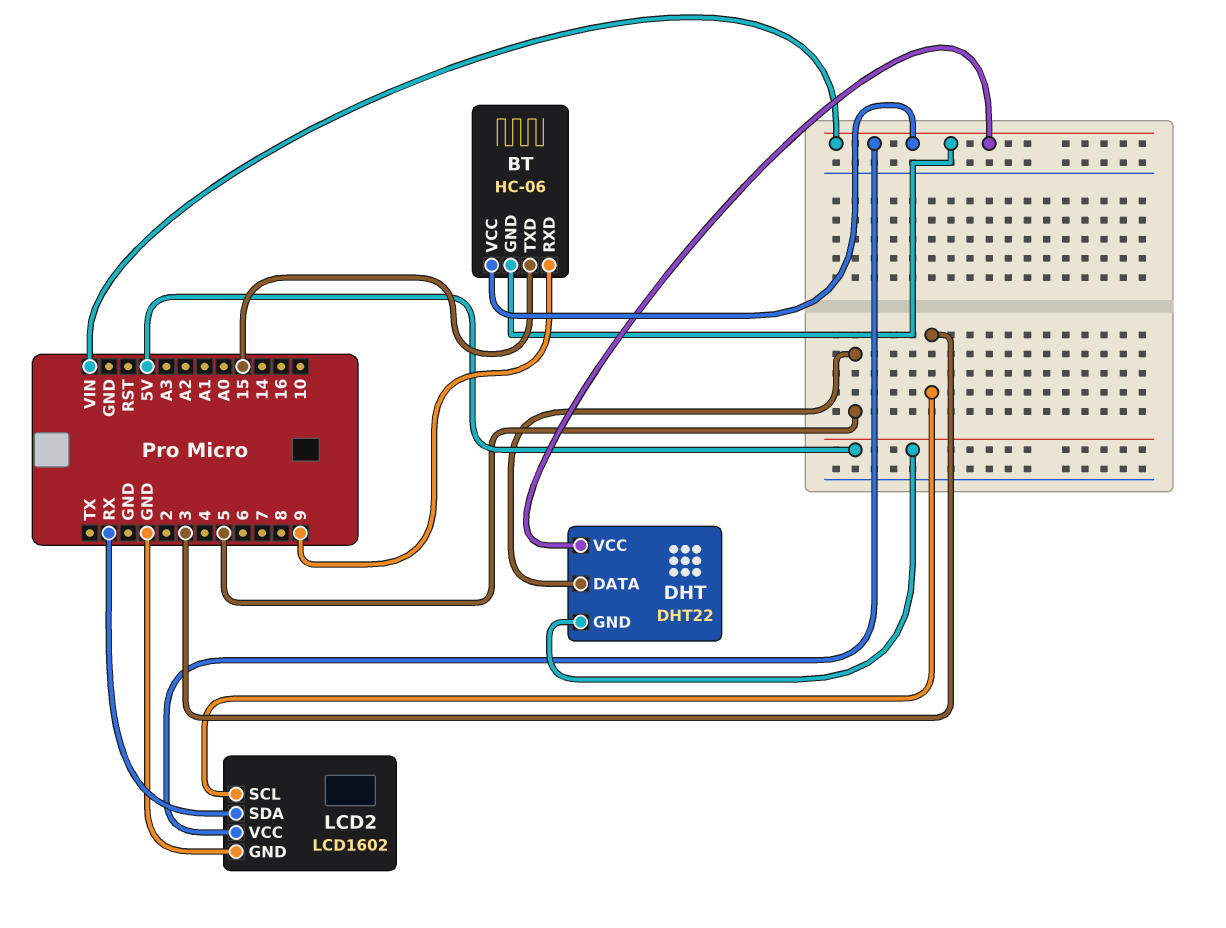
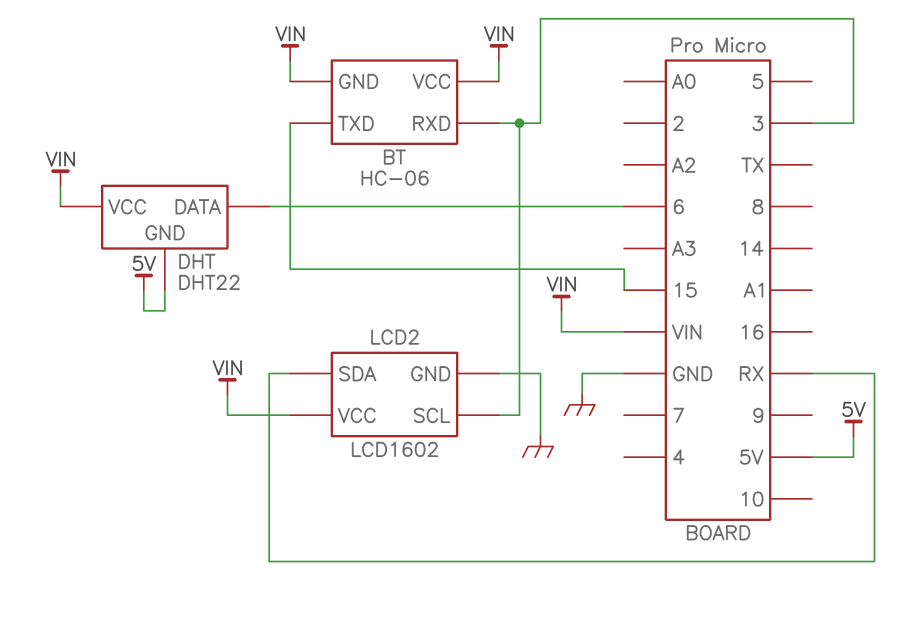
BT pin RXD: 9 -> 3
DHT pin DATA: 5 -> 6

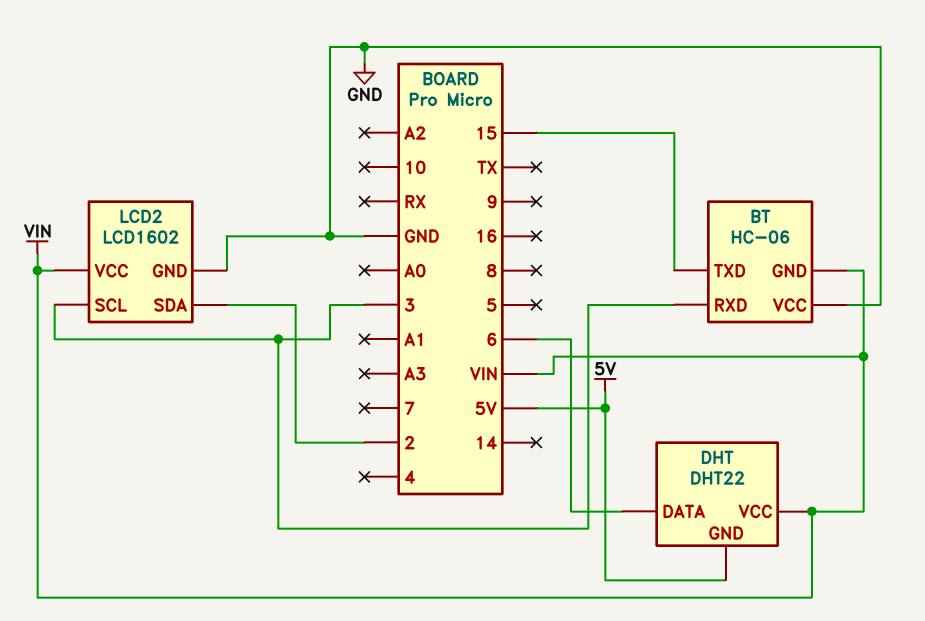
BT pin VCC: VIN -> GND
LCD2 pin SDA: RX -> 2

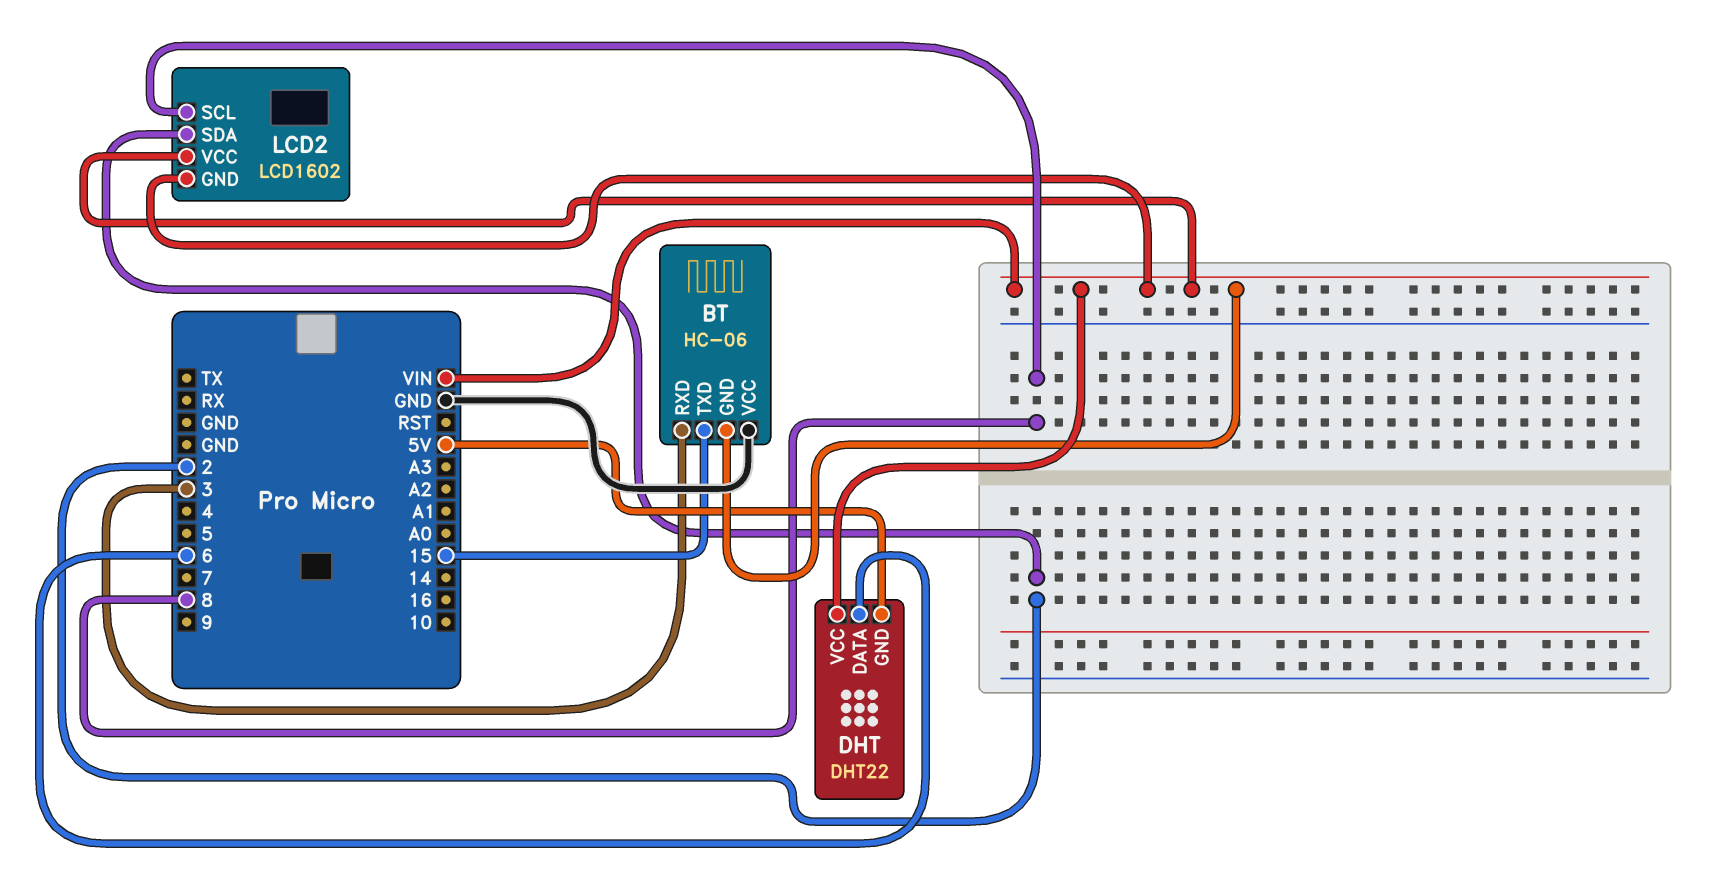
LCD2 pin GND: GND -> VIN
LCD2 pin SCL: 3 -> 8

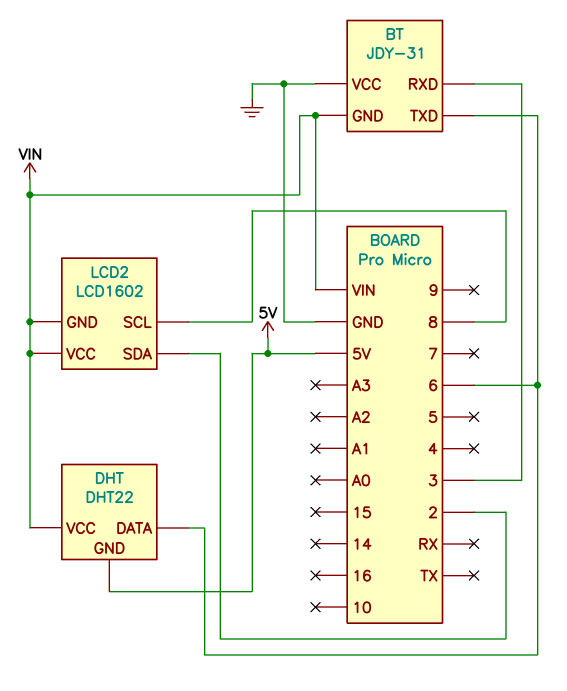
BT: HC-06 -> JDY-31
BT pin TXD: 15 -> 6

